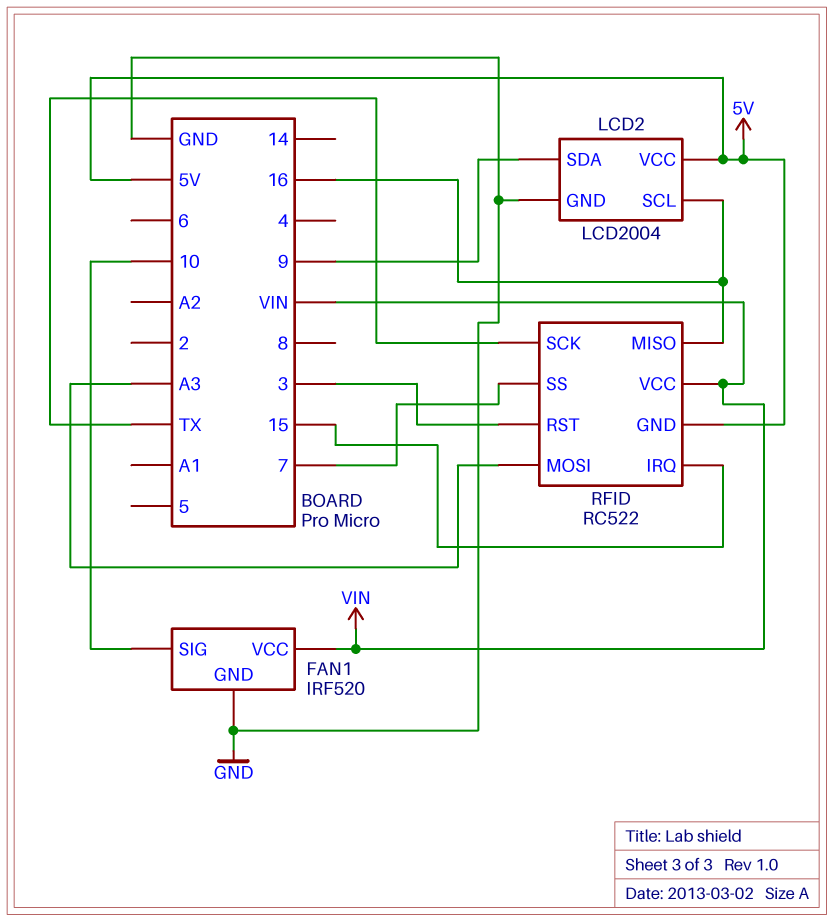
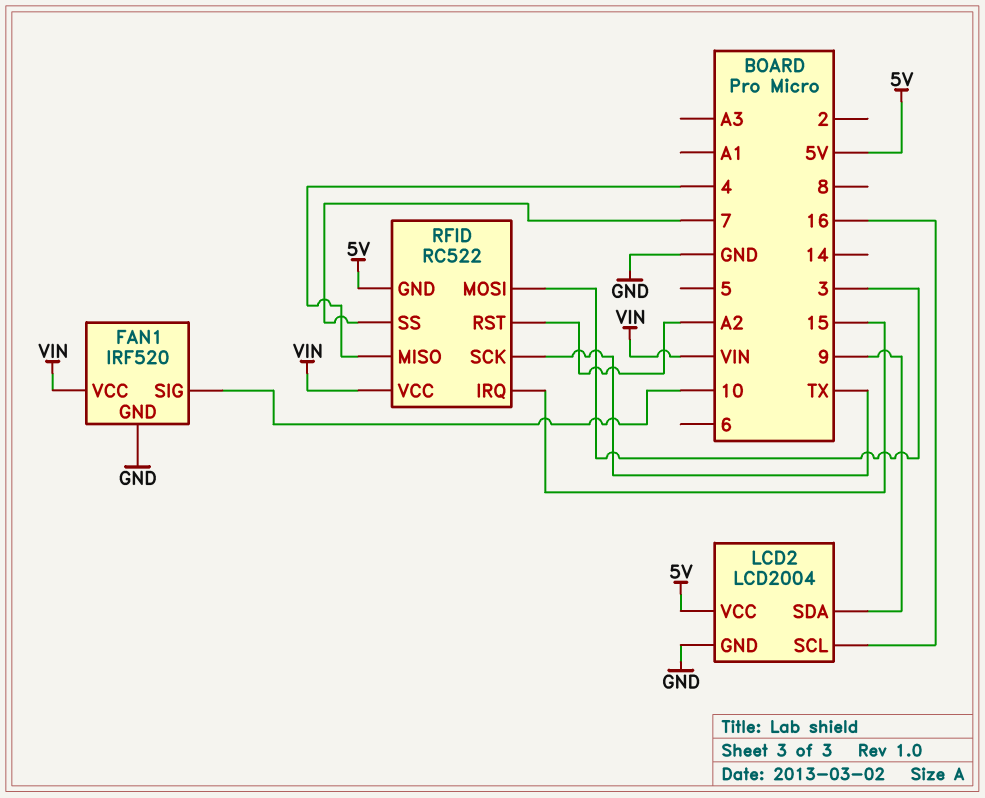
RFID pin MISO: 16 -> 4
RFID pin MOSI: A3 -> 3
RFID pin RST: 3 -> A2

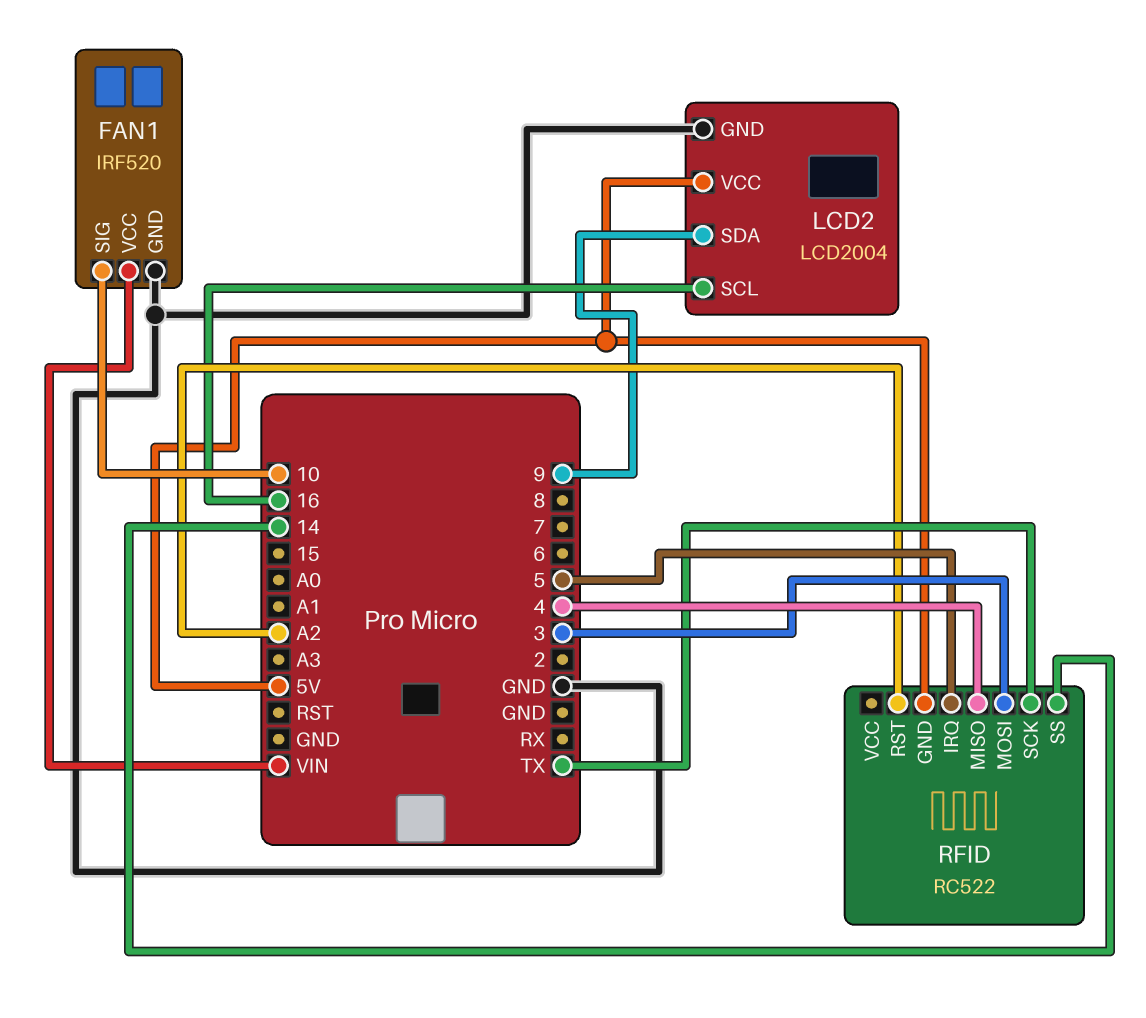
RFID pin IRQ: 15 -> 5
RFID pin SS: 7 -> 14
RFID pin VCC: VIN -> none

